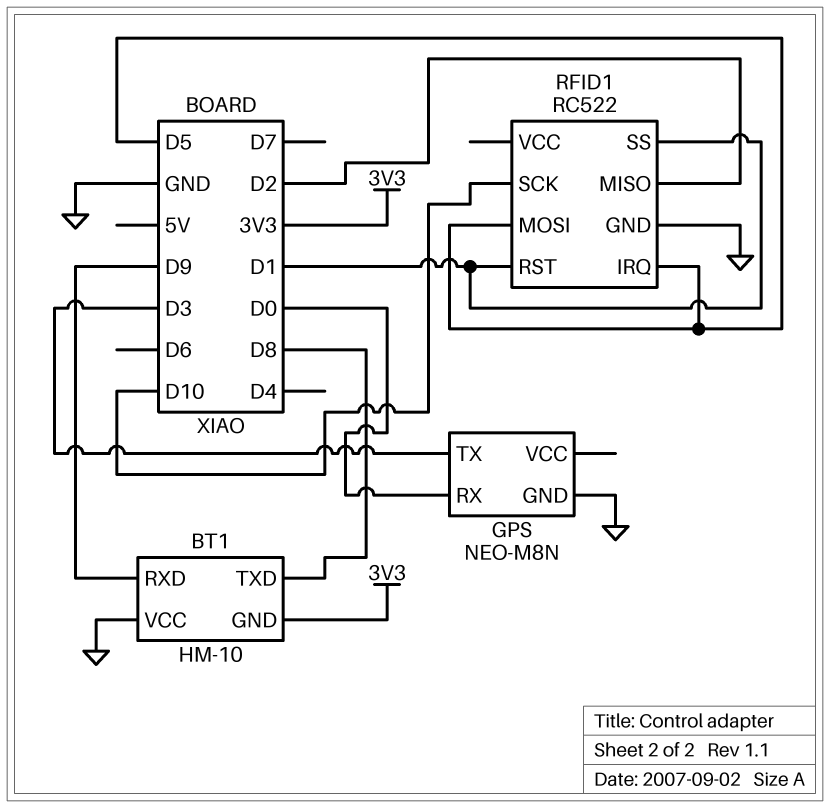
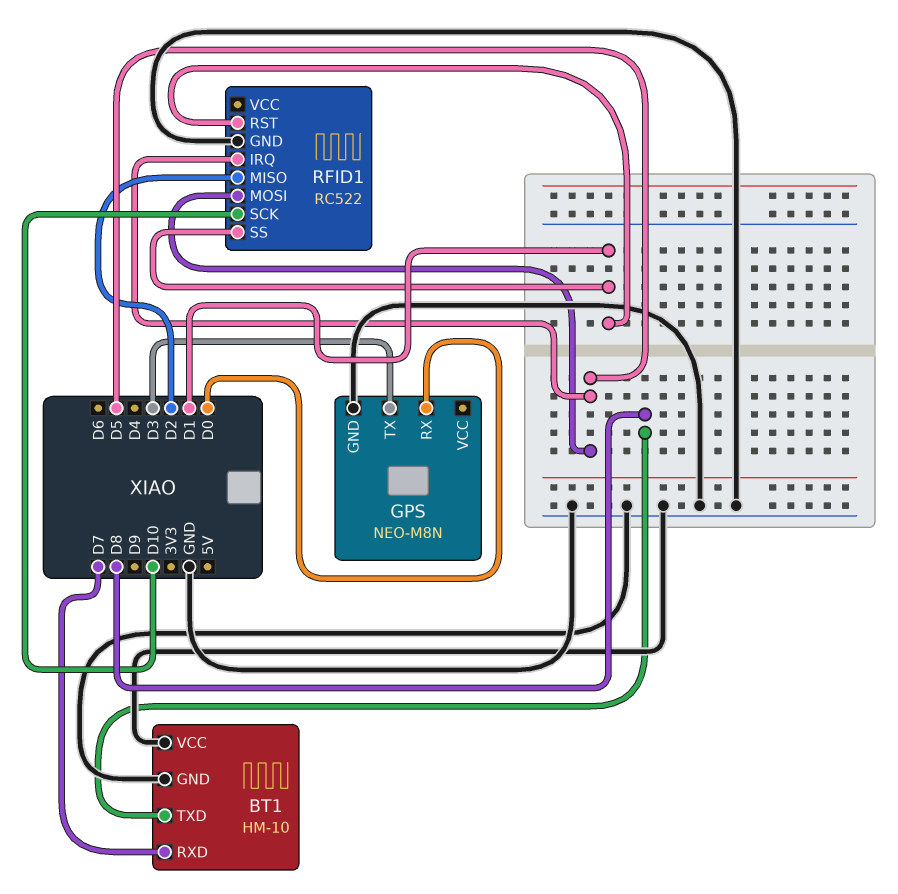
BT1 pin GND: 3V3 -> GND
BT1 pin RXD: D9 -> D7

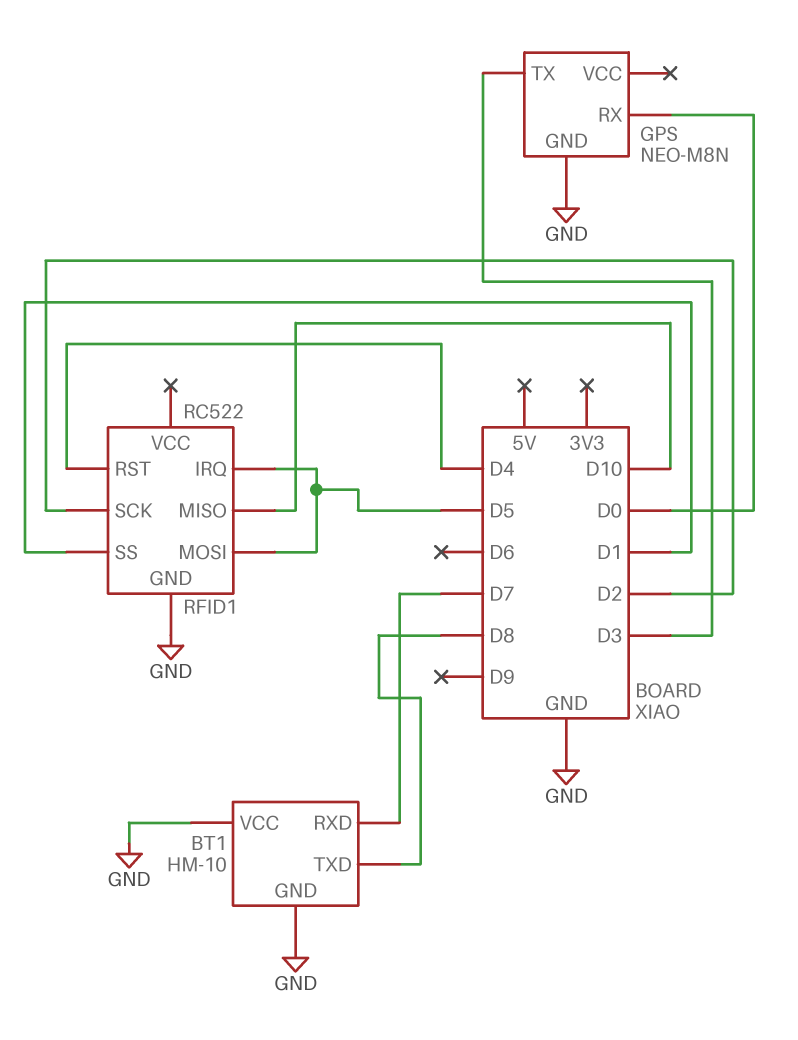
RFID1 pin MISO: D2 -> D10
RFID1 pin RST: D1 -> D4
RFID1 pin SCK: D10 -> D2

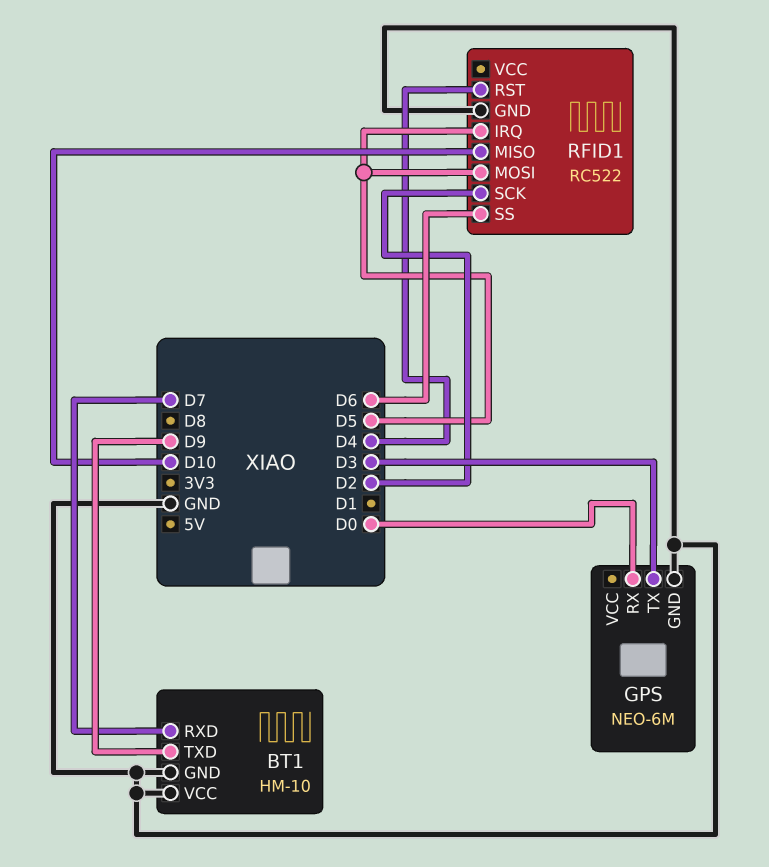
BT1 pin TXD: D8 -> D9
GPS: NEO-M8N -> NEO-6M
RFID1 pin SS: D1 -> D6

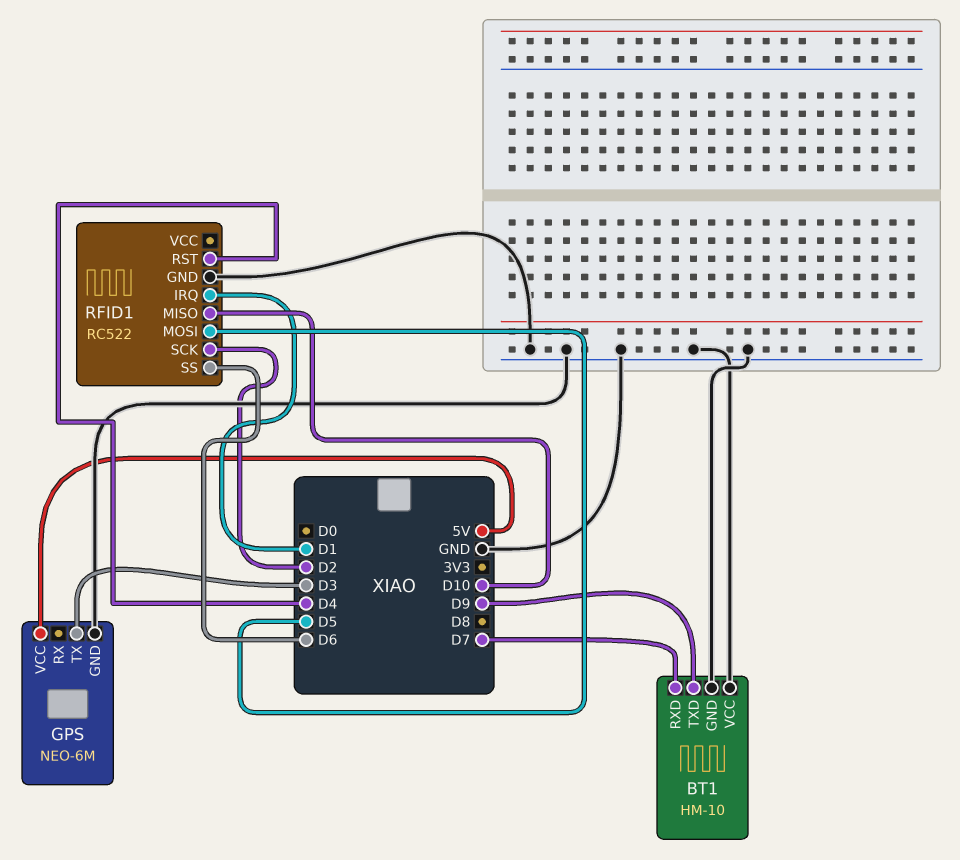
GPS pin RX: D0 -> none
GPS pin VCC: none -> 5V
RFID1 pin IRQ: D5 -> D1

